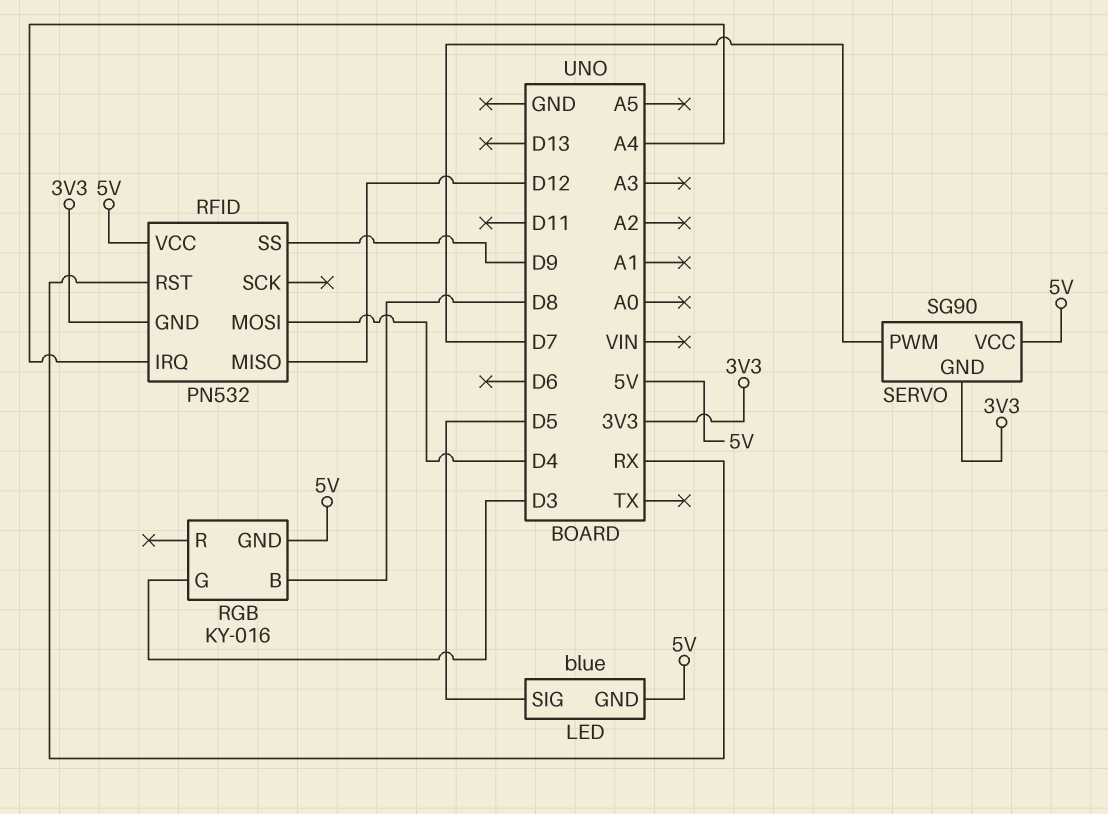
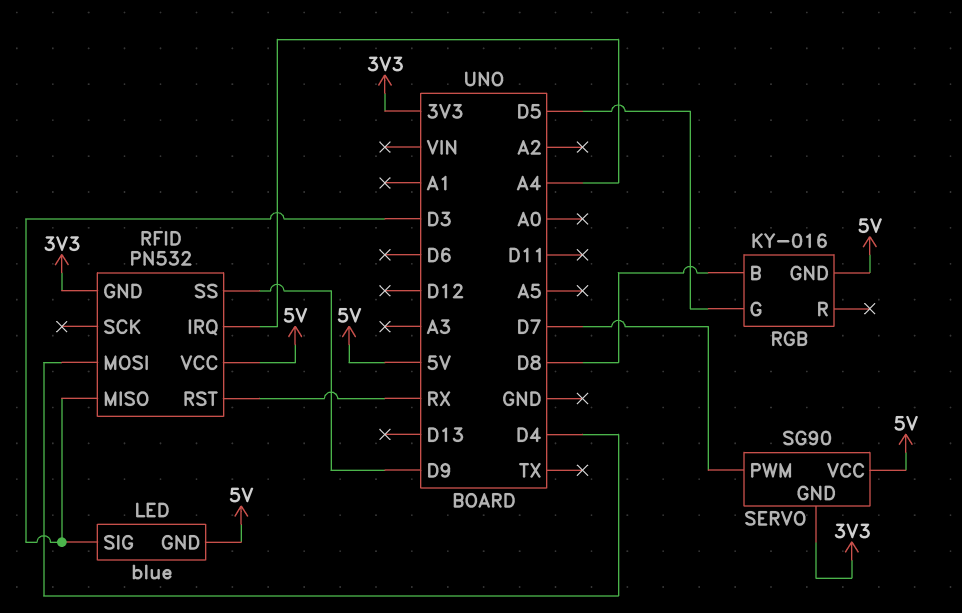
LED pin SIG: D5 -> D3
RFID pin MISO: D12 -> D3
RGB pin G: D3 -> D5

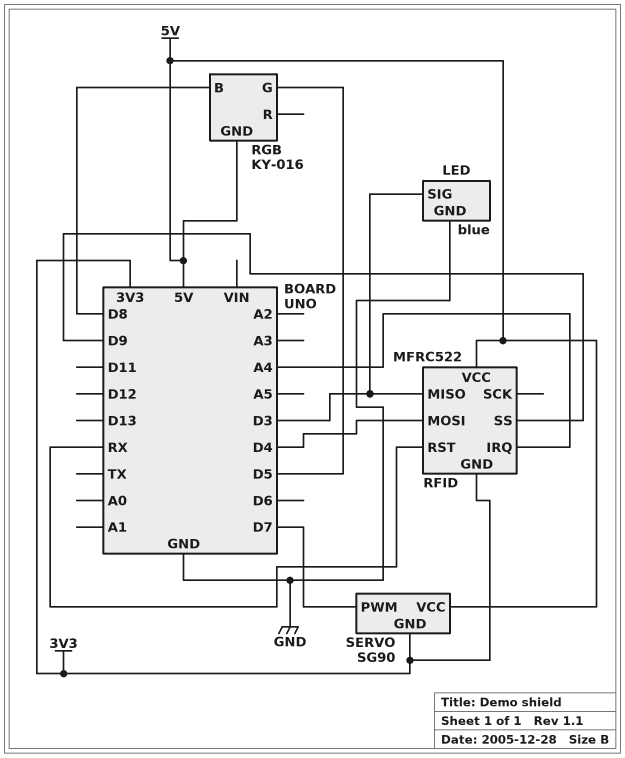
LED pin GND: 5V -> GND
RFID: PN532 -> MFRC522

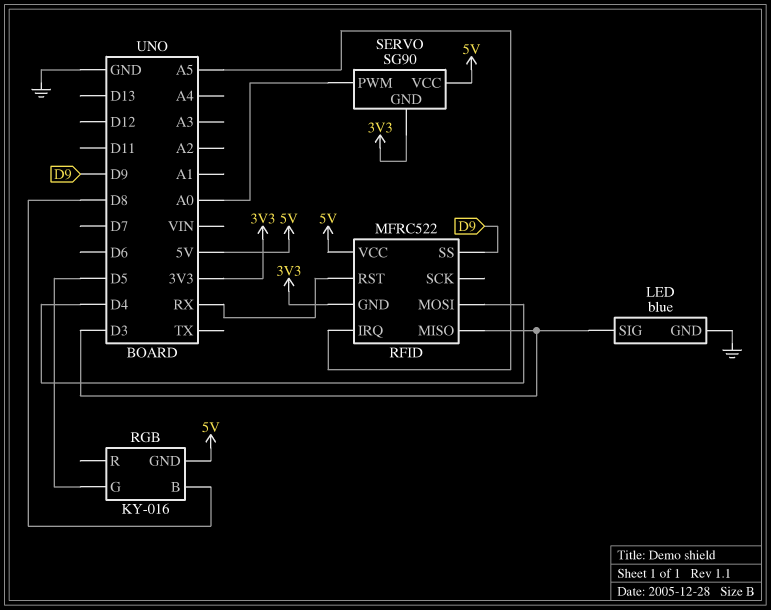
RFID pin IRQ: A4 -> A5
SERVO pin PWM: D7 -> A0

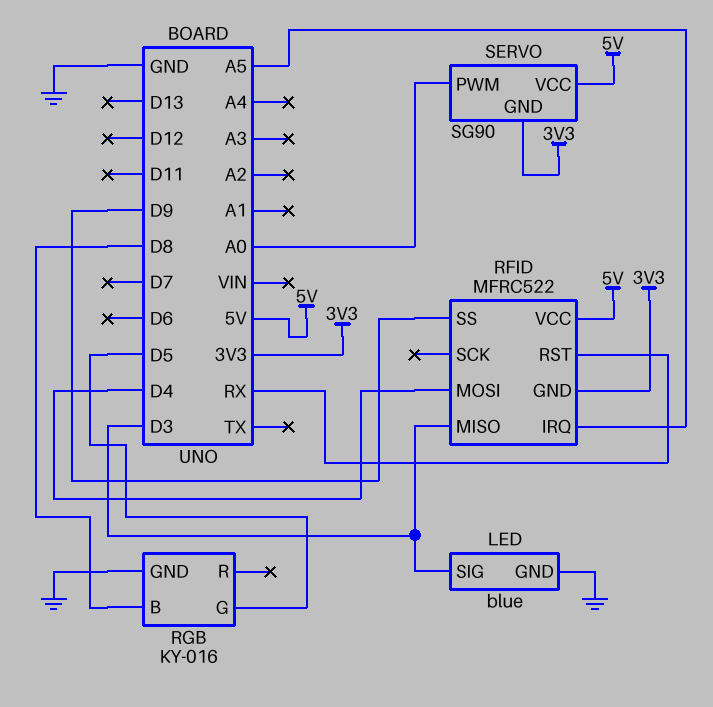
RGB pin GND: 5V -> GND

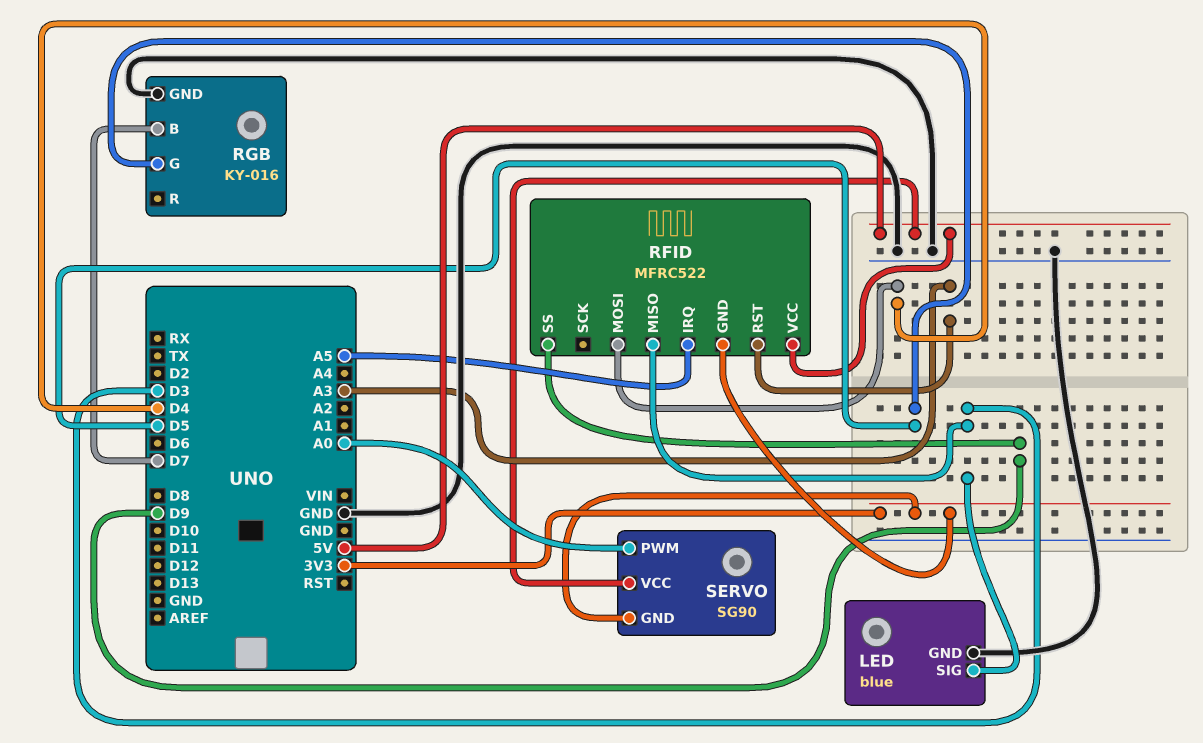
RFID pin RST: RX -> A3
RGB pin B: D8 -> D7

